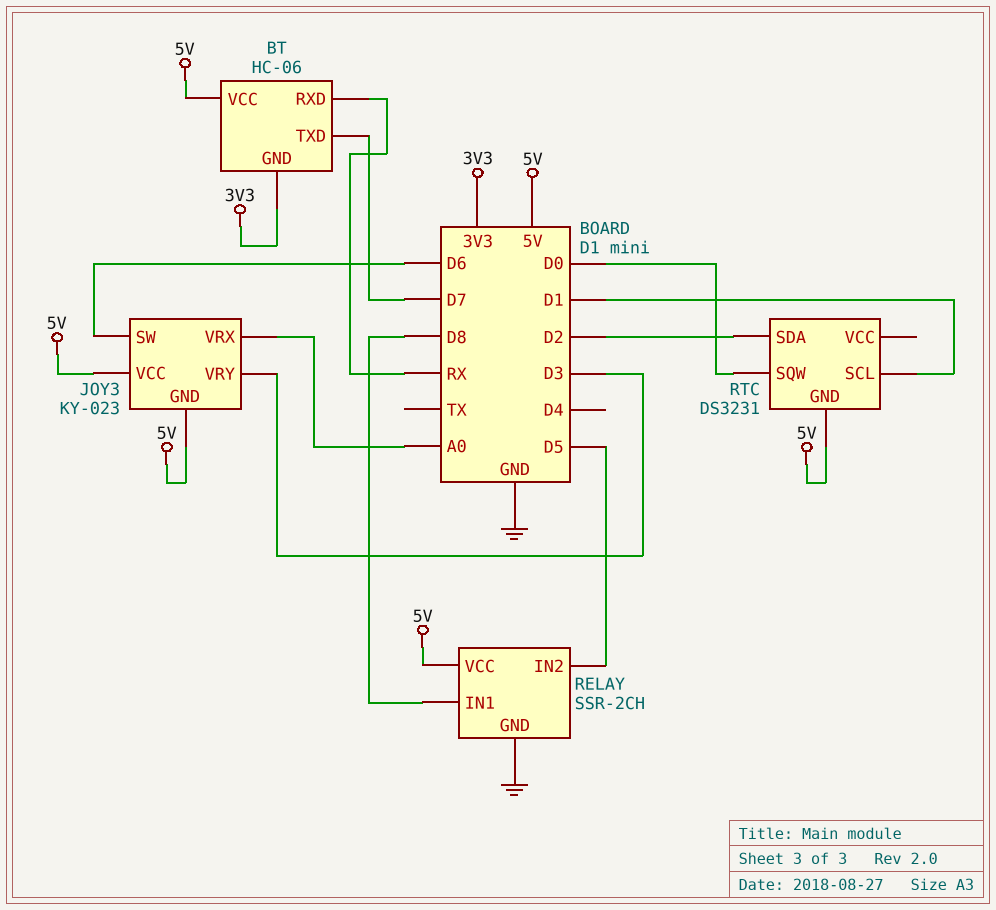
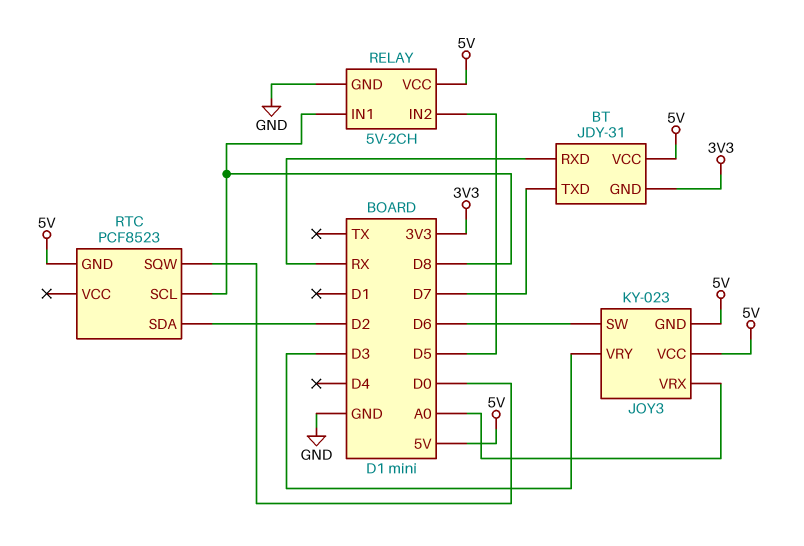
BT: HC-06 -> JDY-31
RELAY: SSR-2CH -> 5V-2CH
RTC: DS3231 -> PCF8523
RTC pin SCL: D1 -> D8

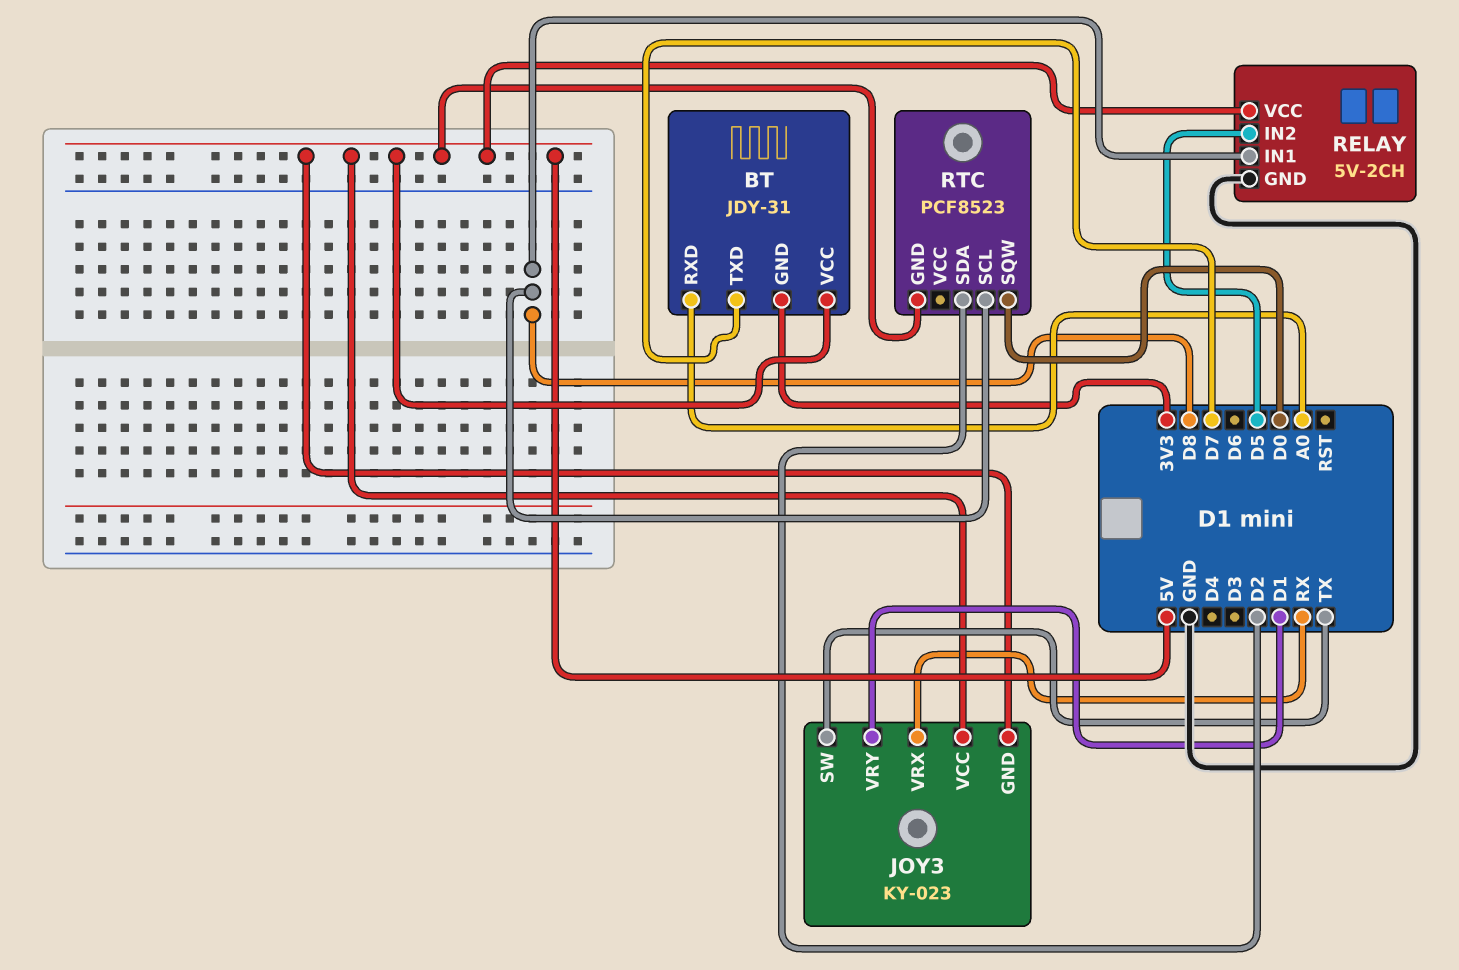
BT pin RXD: RX -> A0
JOY3 pin SW: D6 -> TX
JOY3 pin VRX: A0 -> RX
JOY3 pin VRY: D3 -> D1

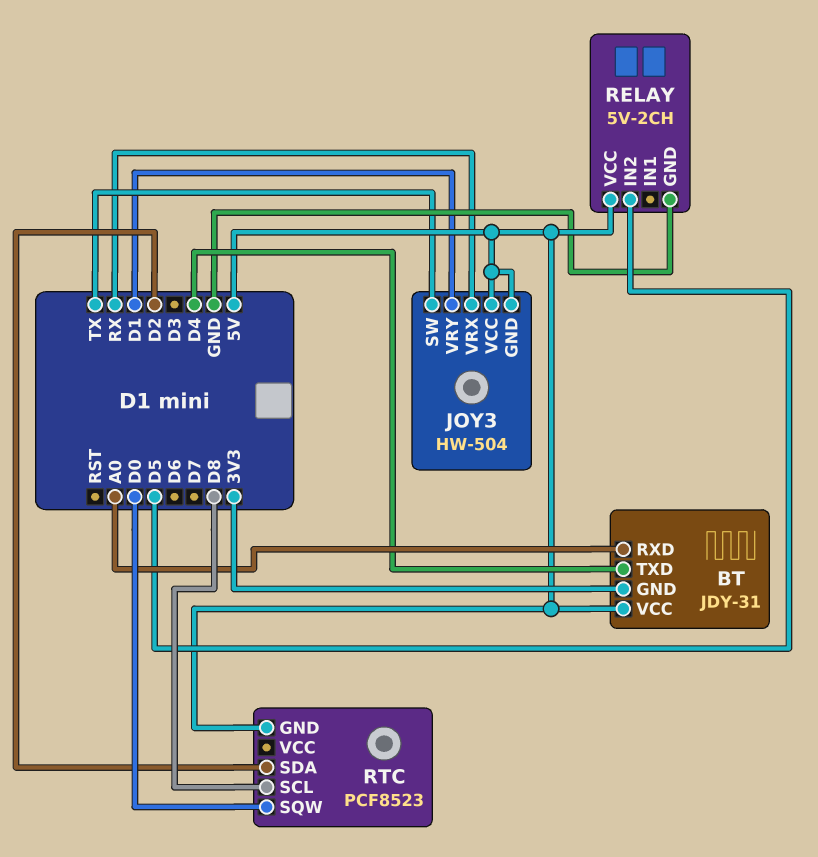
BT pin TXD: D7 -> D4
JOY3: KY-023 -> HW-504
RELAY pin IN1: D8 -> none

